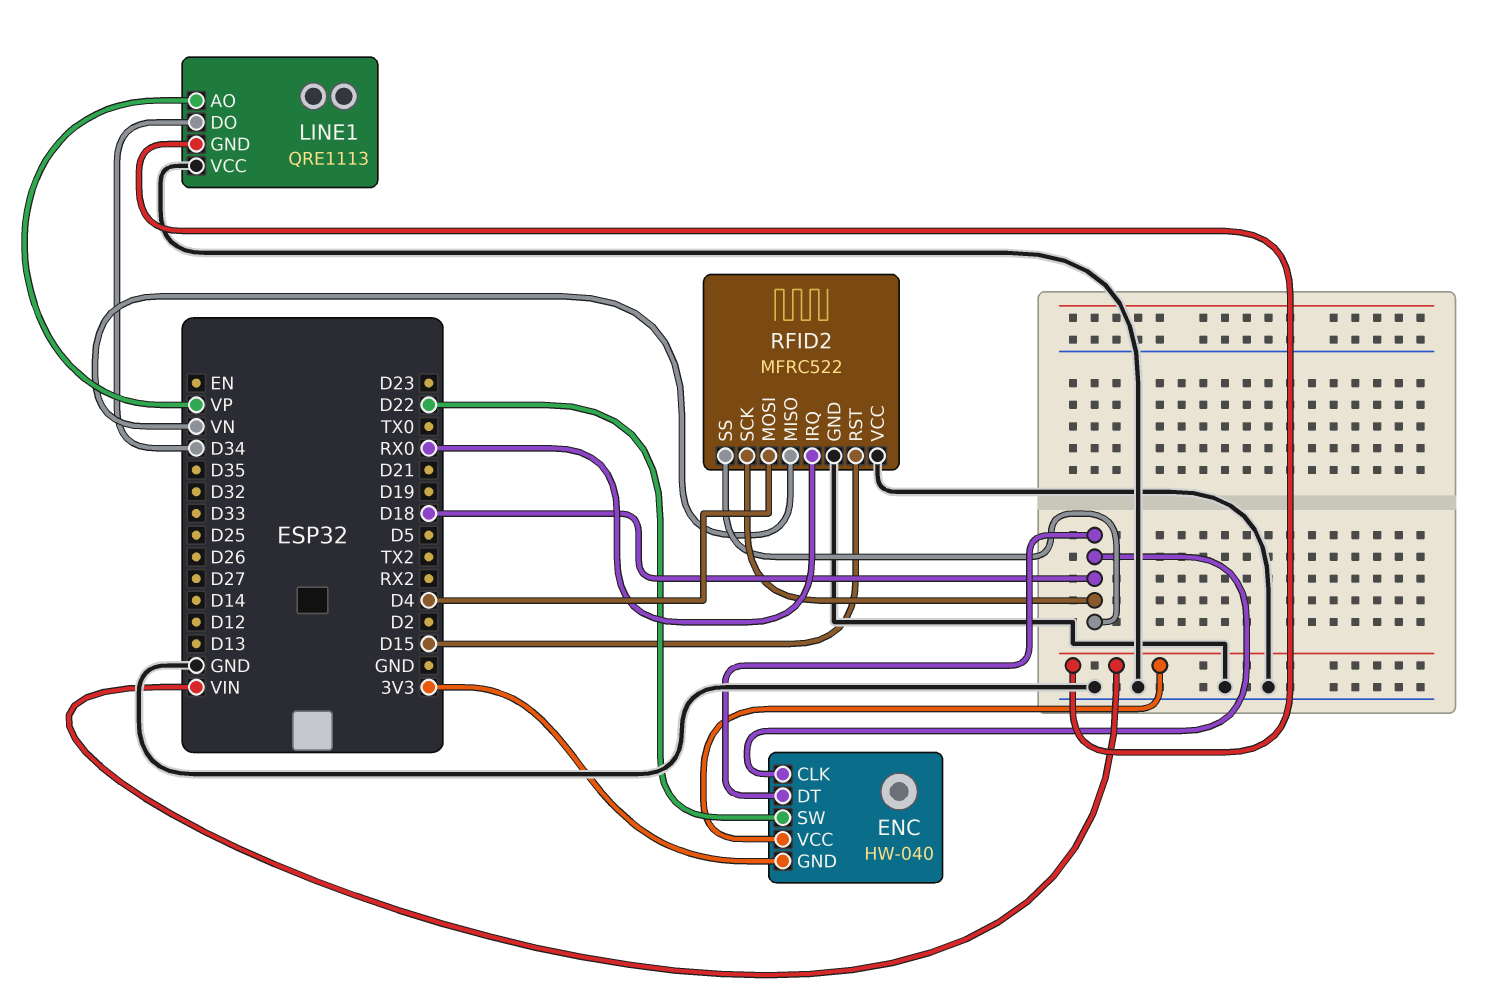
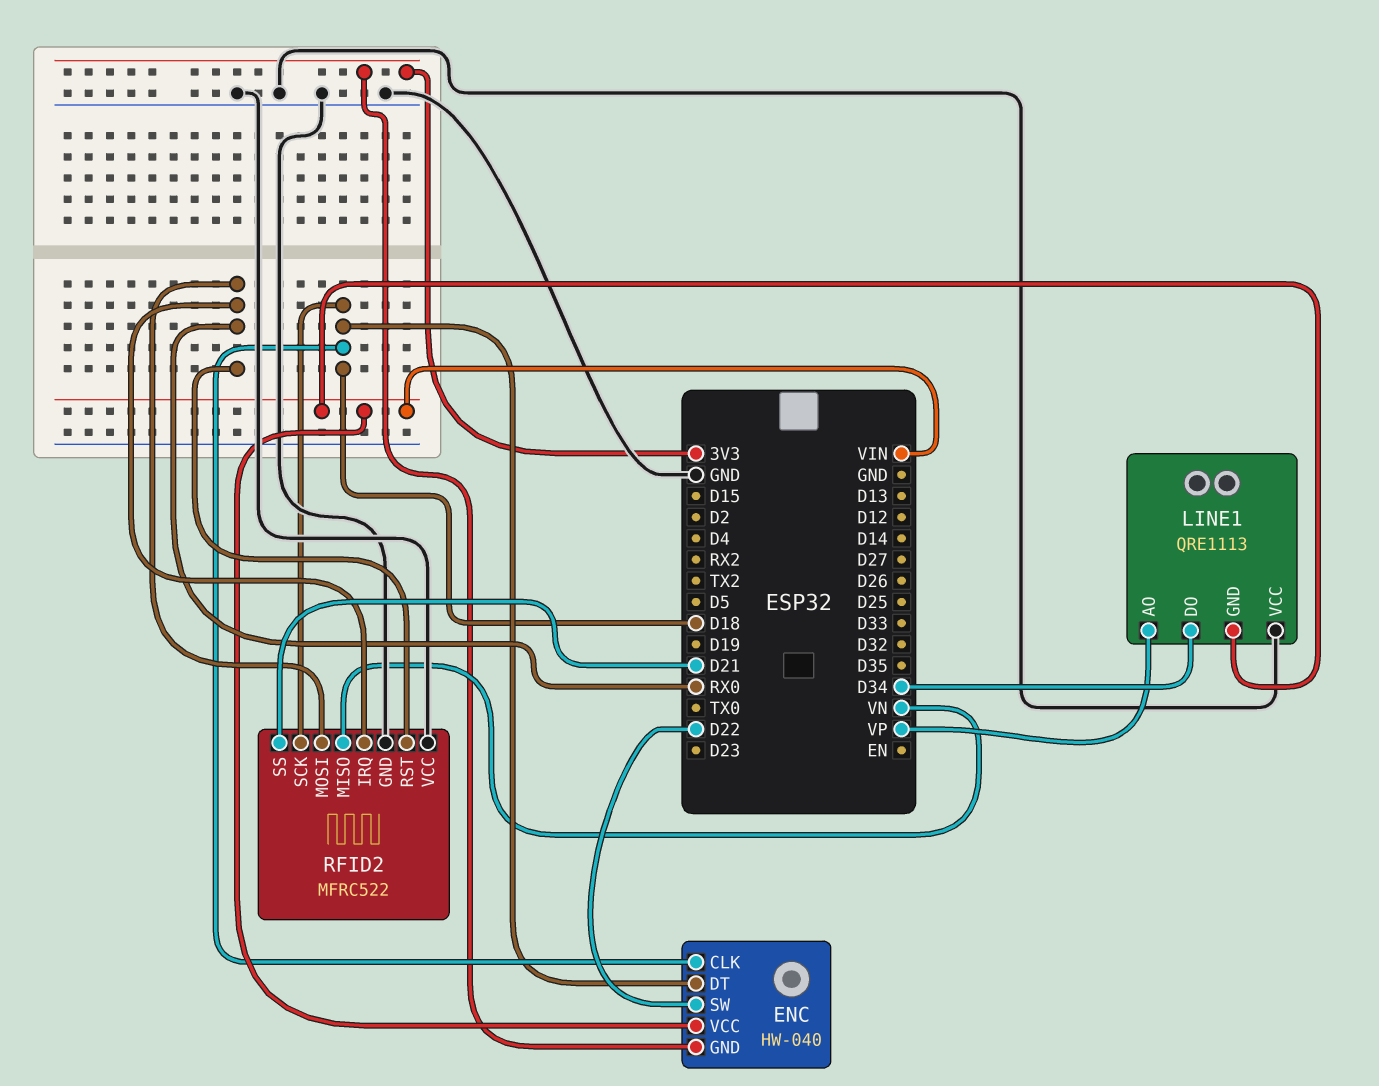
RFID2 pin MOSI: D4 -> RX0
RFID2 pin RST: D15 -> RX0
RFID2 pin SS: D18 -> D21

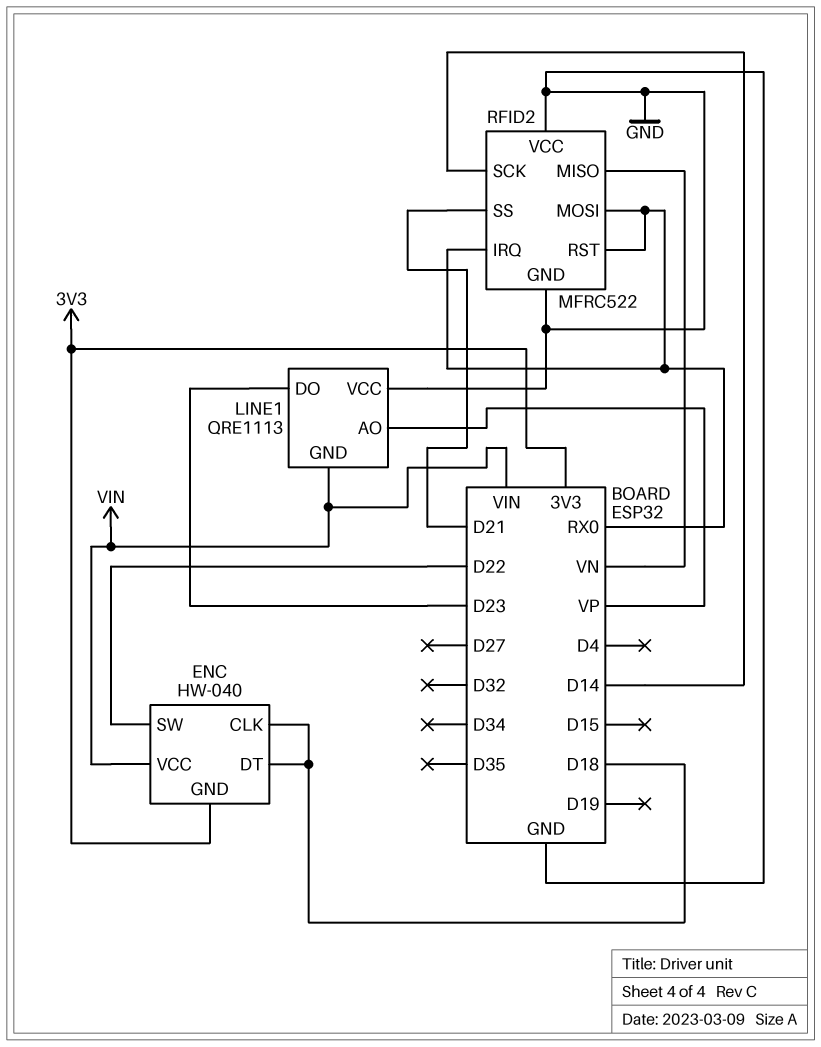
LINE1 pin DO: D34 -> D23
RFID2 pin SCK: D18 -> D14

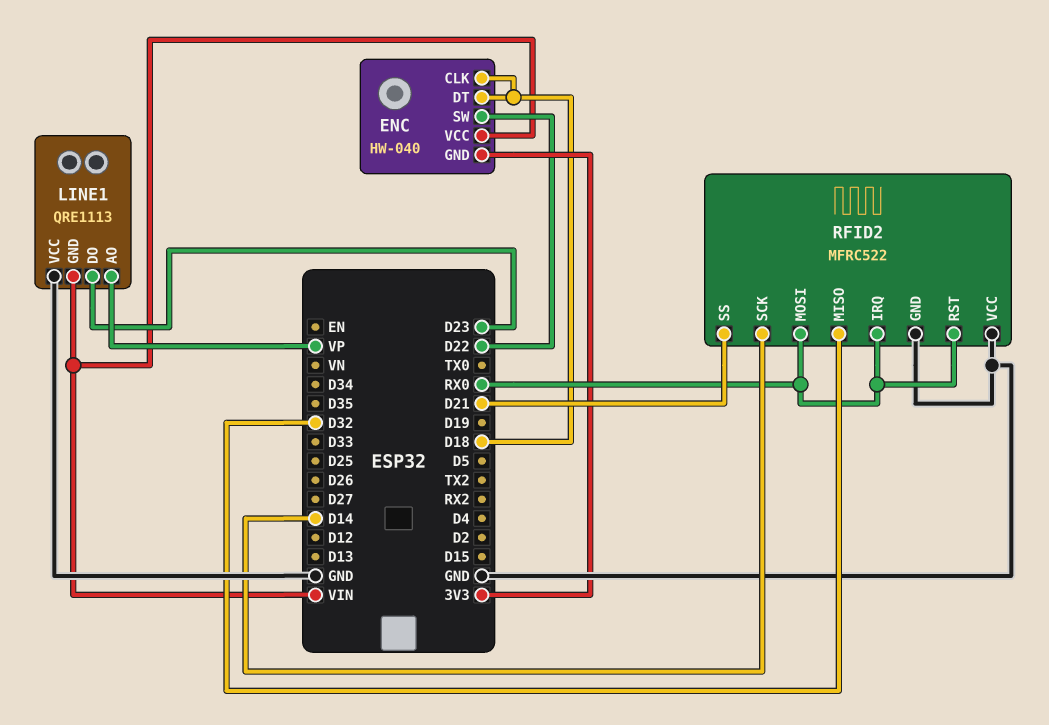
RFID2 pin MISO: VN -> D32

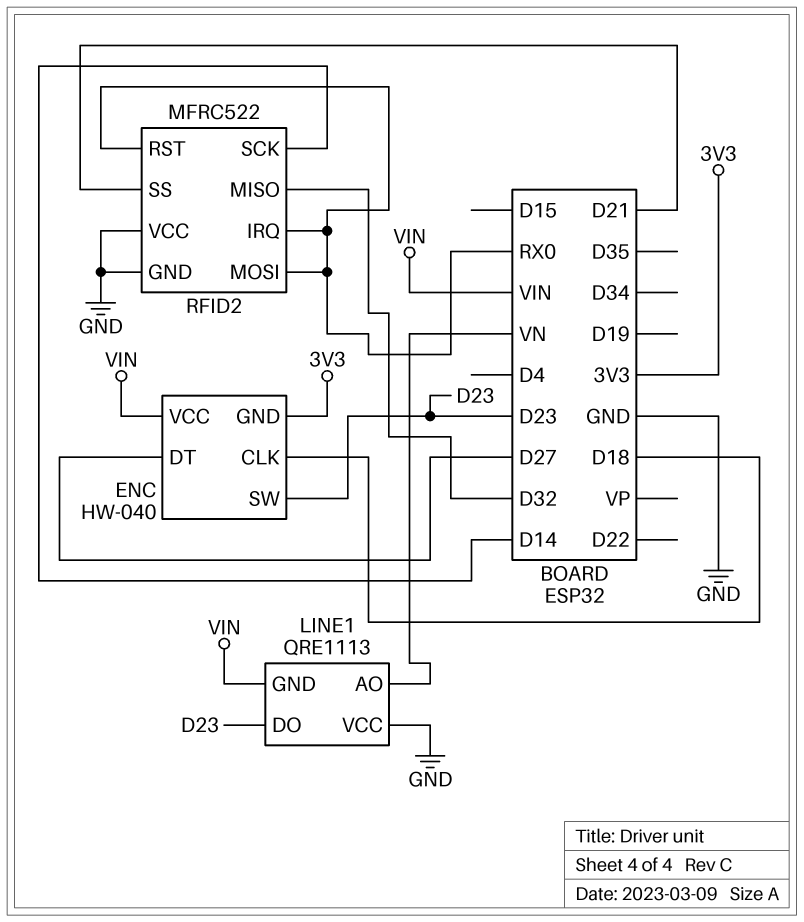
ENC pin DT: D18 -> D27
ENC pin SW: D22 -> D23
LINE1 pin AO: VP -> VN

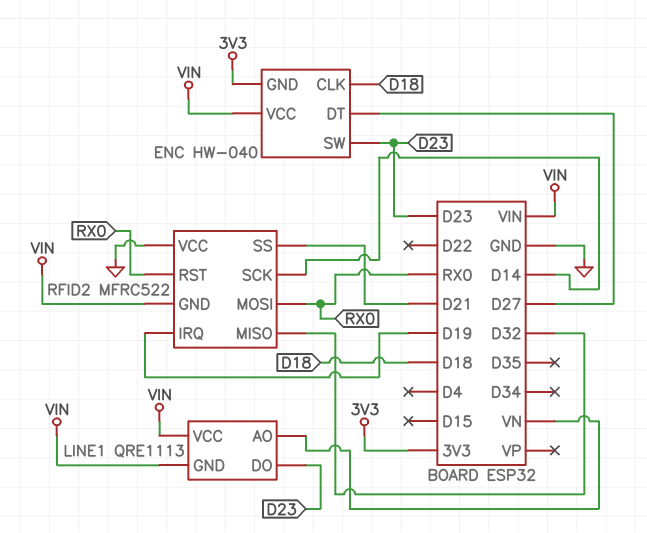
LINE1 pin VCC: GND -> VIN
RFID2 pin GND: GND -> VIN
RFID2 pin IRQ: RX0 -> D19

